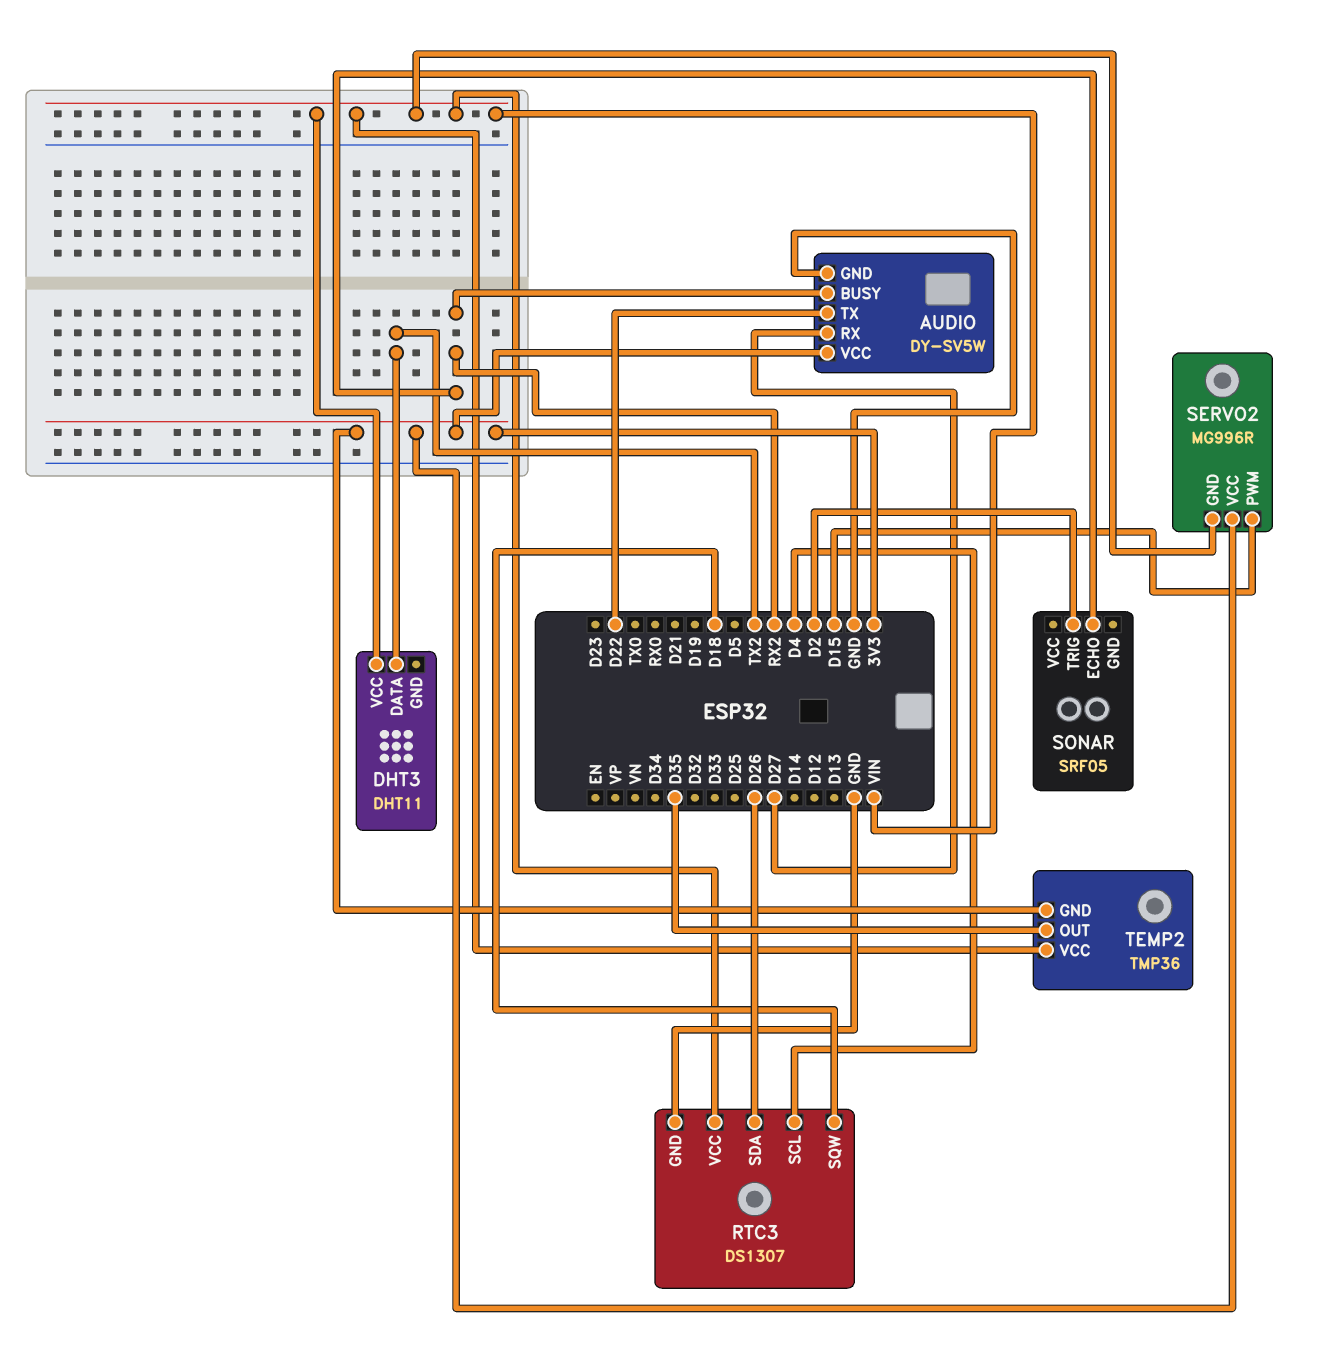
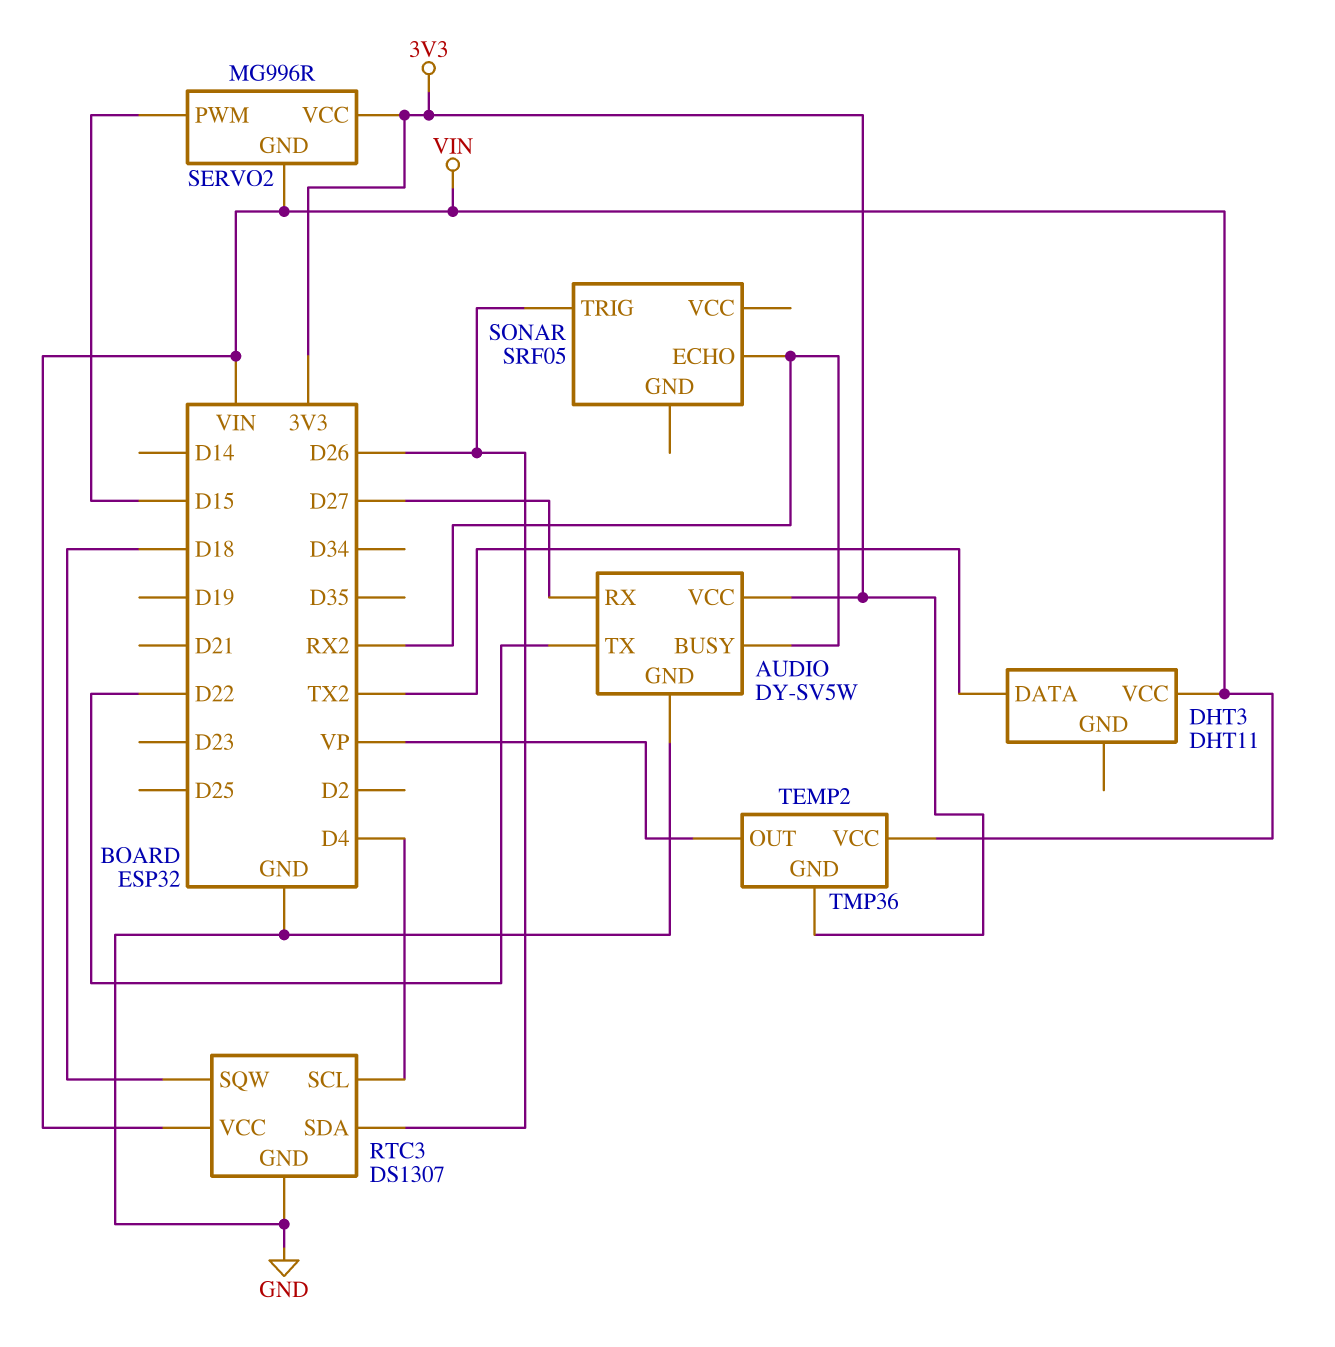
SONAR pin TRIG: D2 -> D26
TEMP2 pin OUT: D35 -> VP

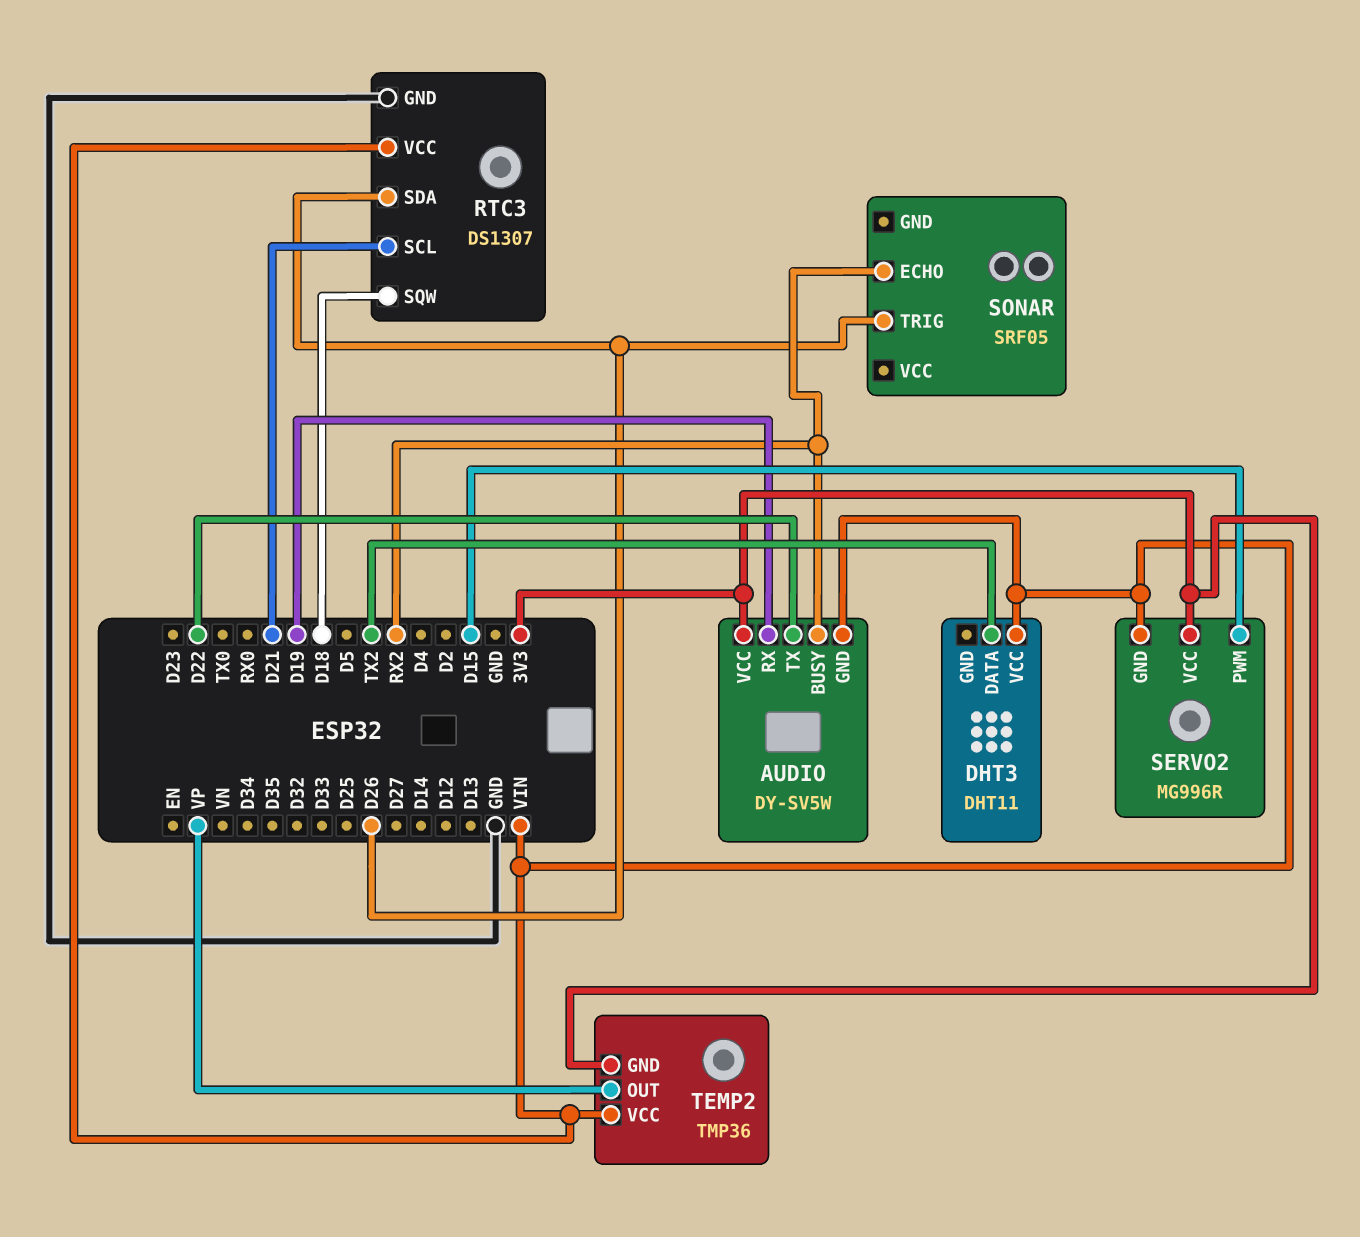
AUDIO pin GND: GND -> VIN
AUDIO pin RX: D27 -> D19
RTC3 pin SCL: D4 -> D21

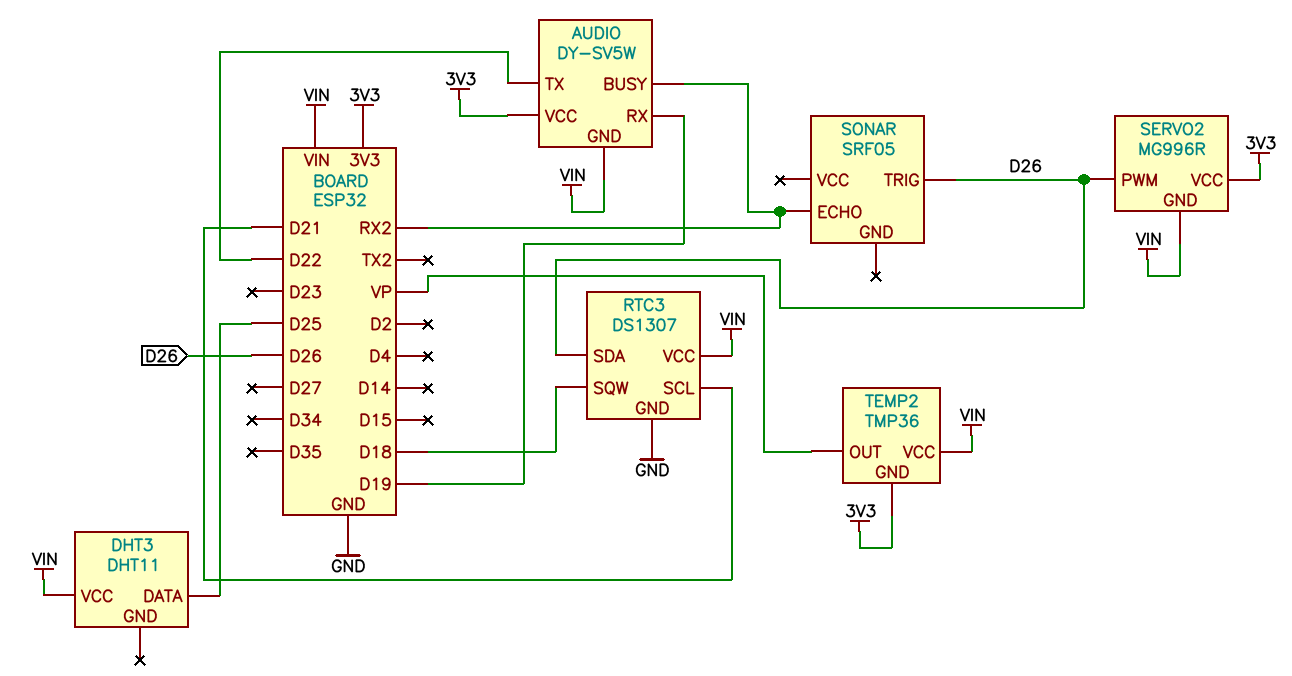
DHT3 pin DATA: TX2 -> D25
SERVO2 pin PWM: D15 -> D26

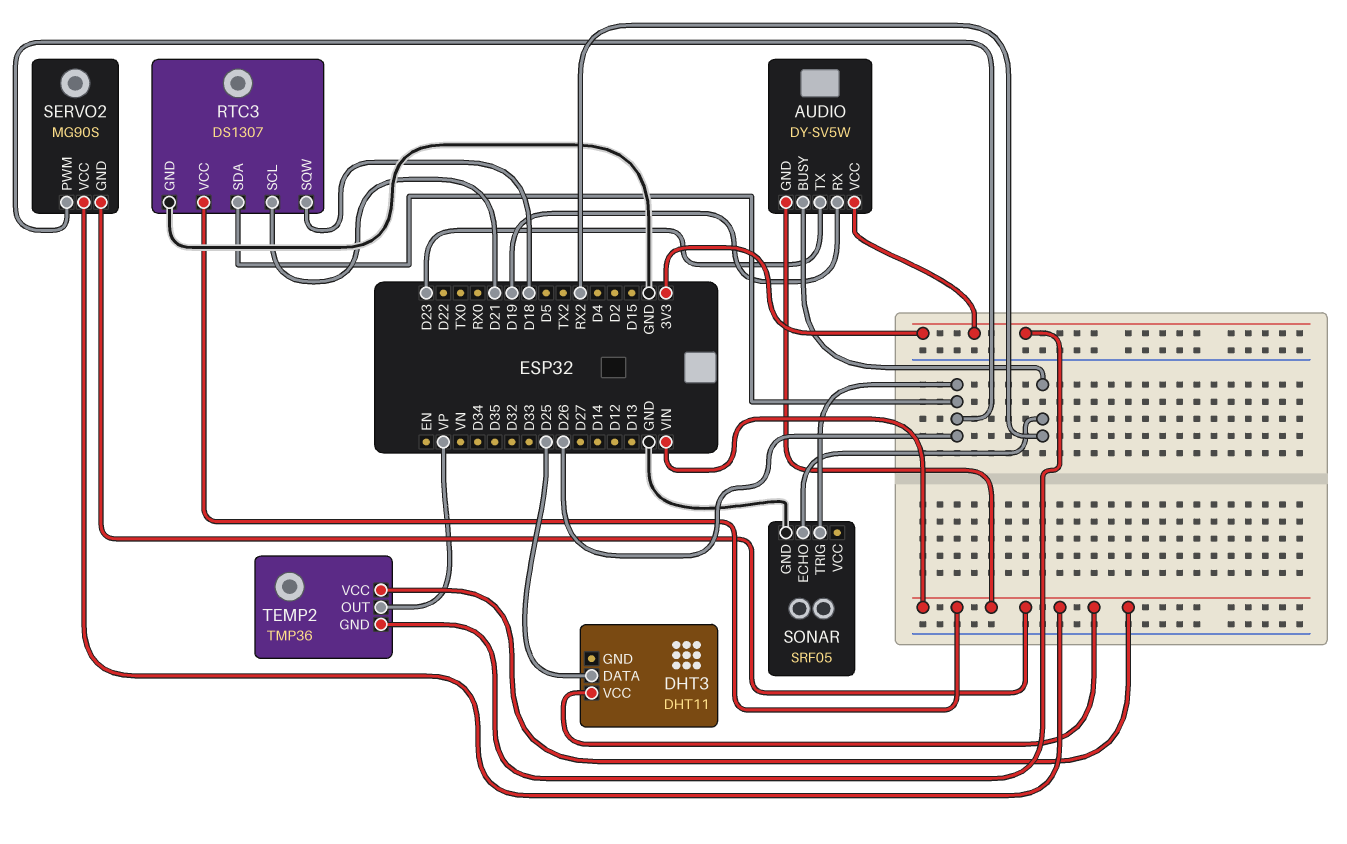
AUDIO pin TX: D22 -> D23
SERVO2: MG996R -> MG90S
SERVO2 pin VCC: 3V3 -> VIN
SONAR pin GND: none -> GND

